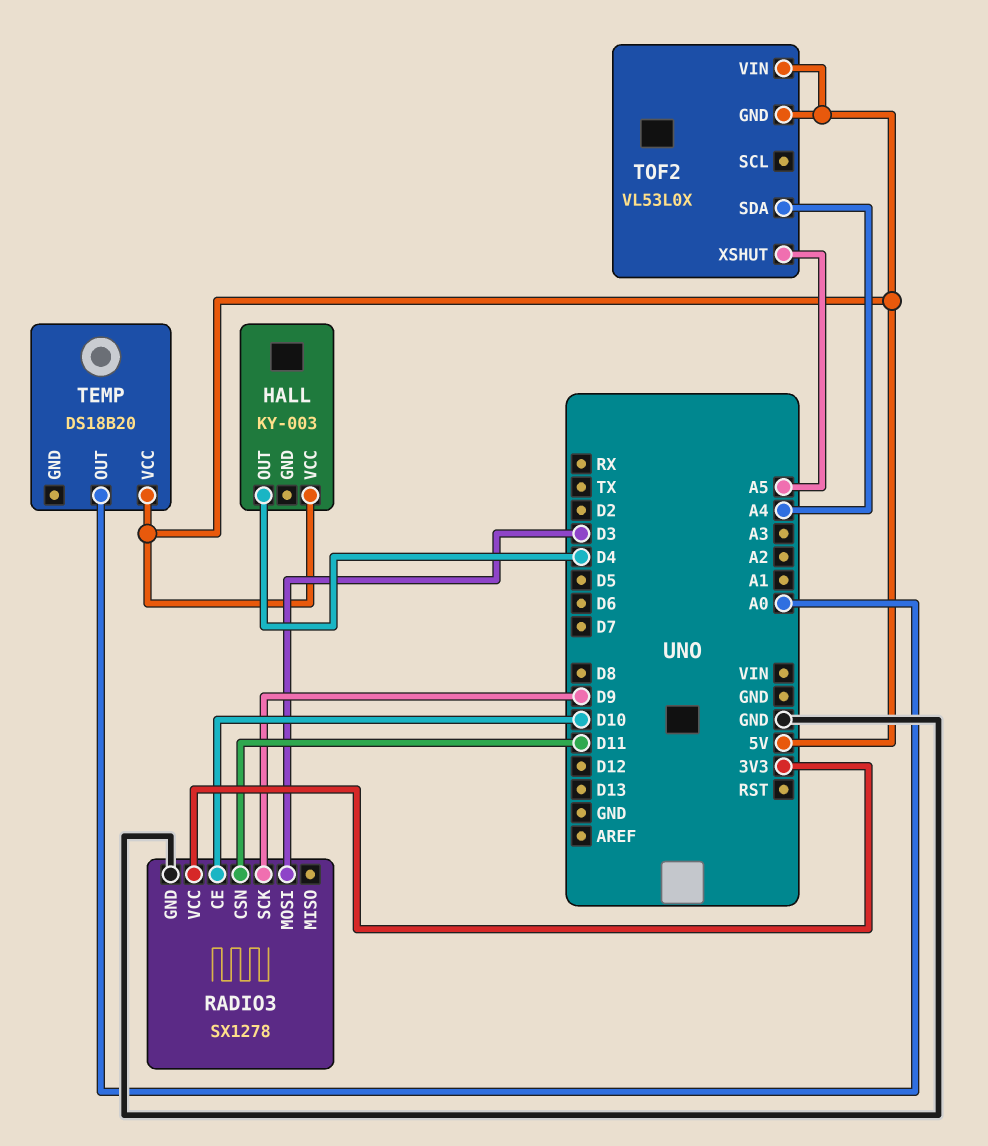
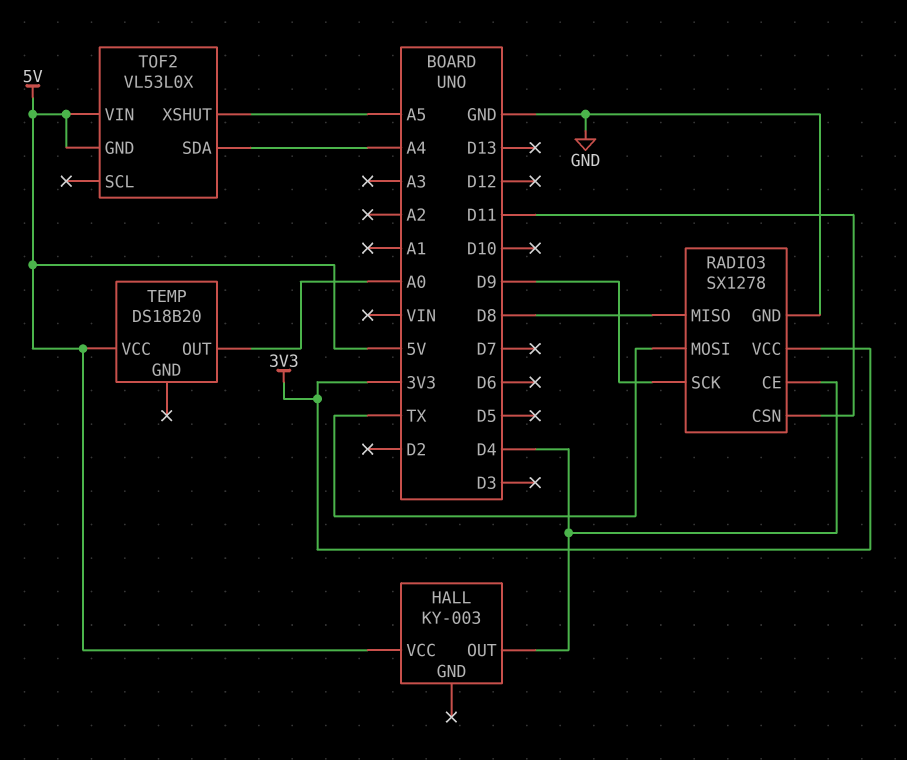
RADIO3 pin CE: D10 -> D4
RADIO3 pin MISO: none -> D8
RADIO3 pin MOSI: D3 -> TX

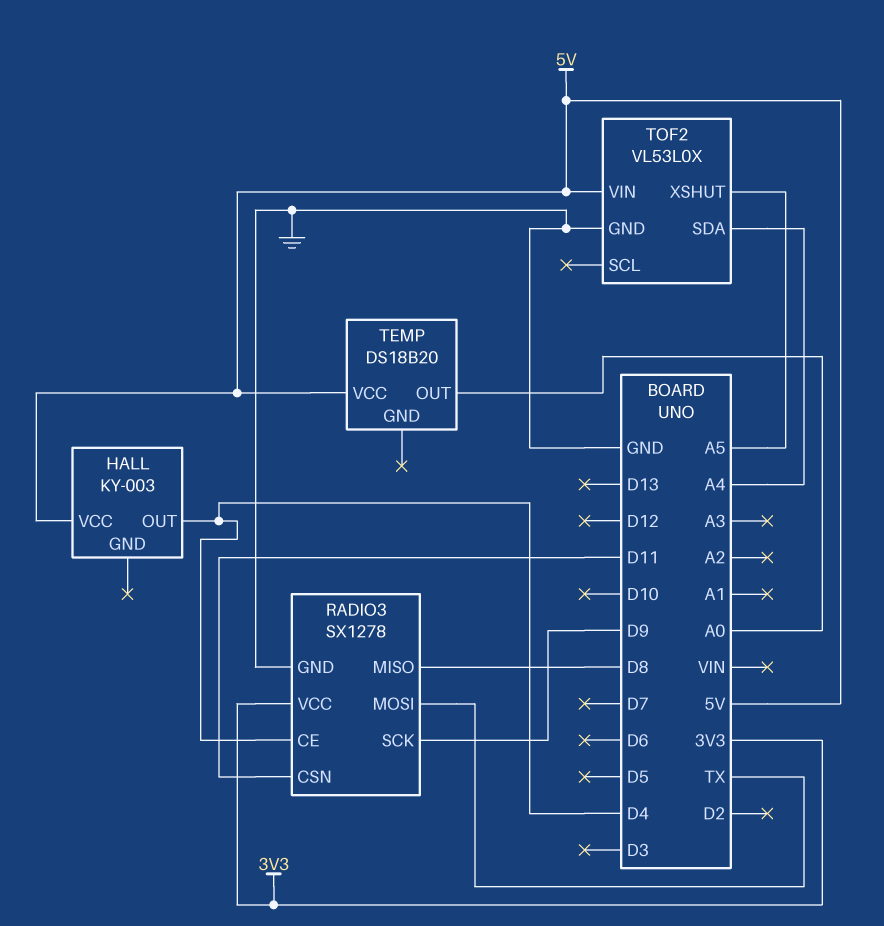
TOF2 pin GND: 5V -> GND

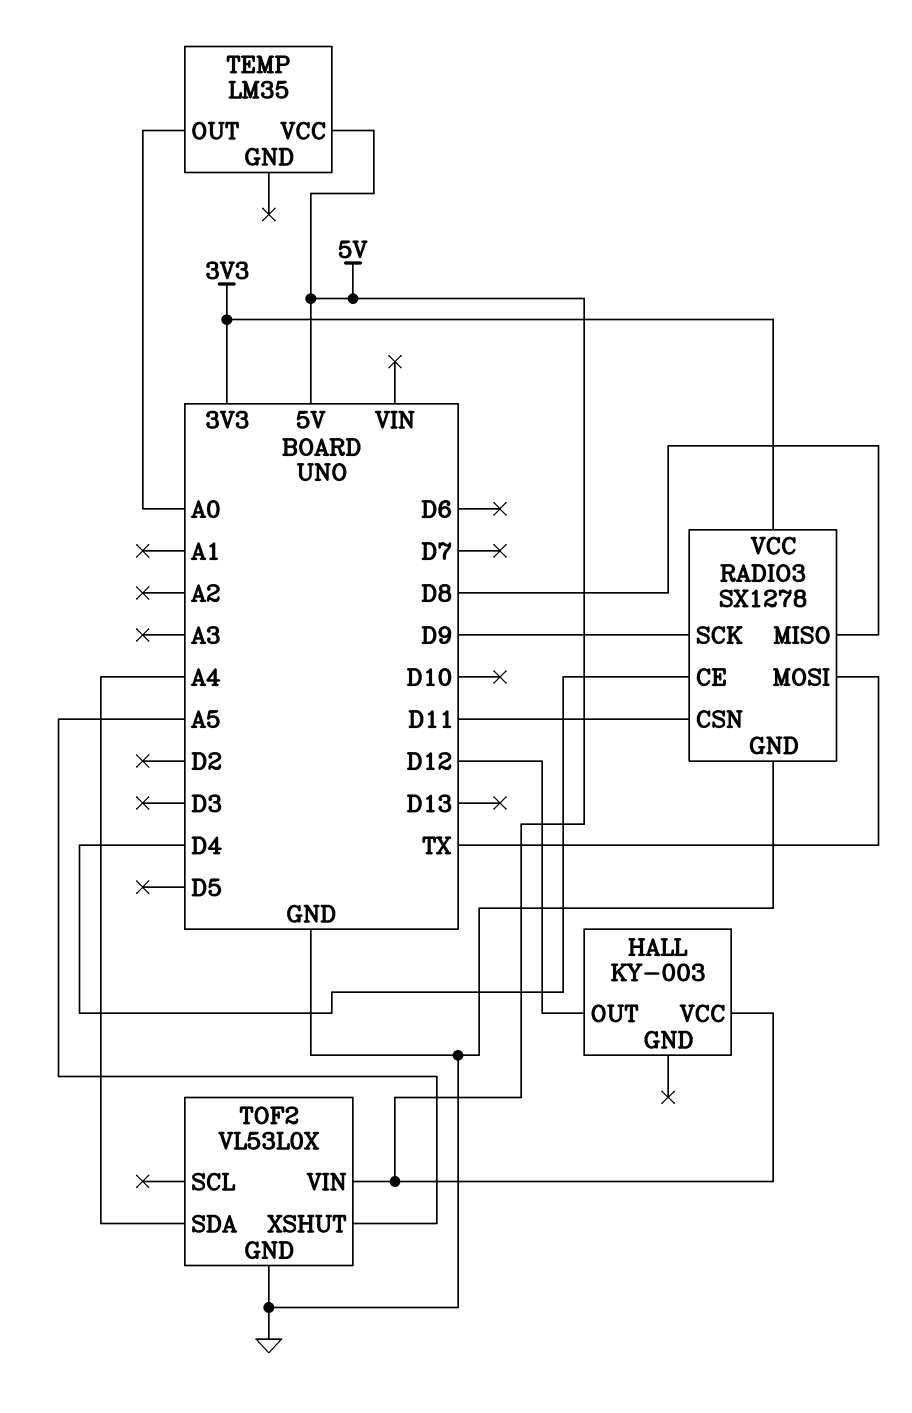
HALL pin OUT: D4 -> D12
TEMP: DS18B20 -> LM35

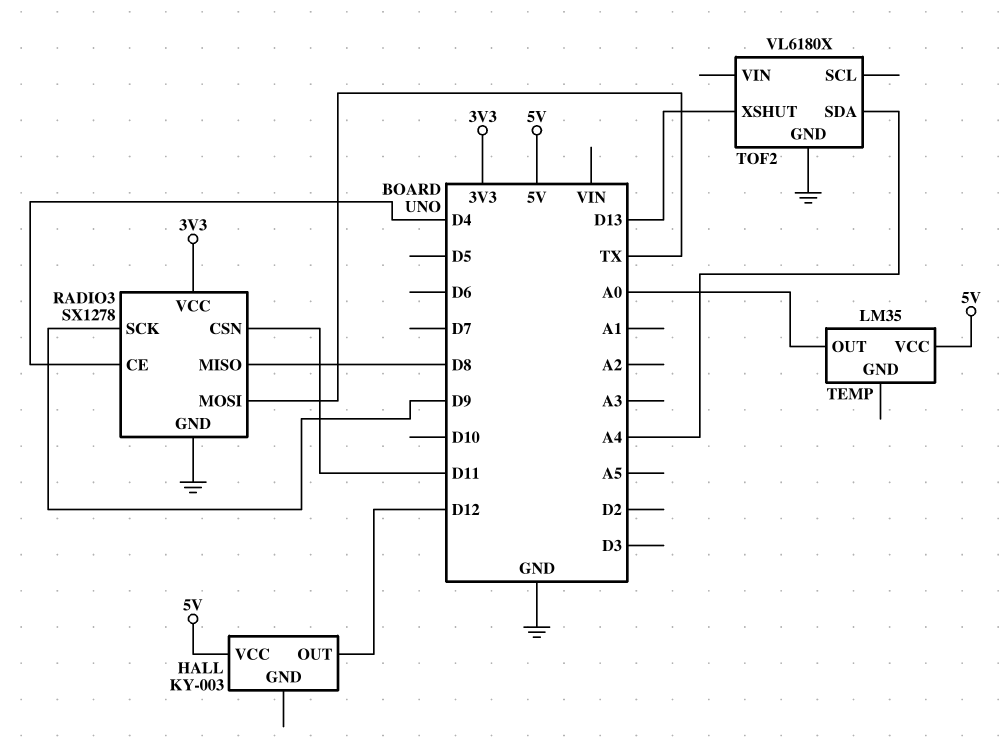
TOF2: VL53L0X -> VL6180X
TOF2 pin VIN: 5V -> none
TOF2 pin XSHUT: A5 -> D13

